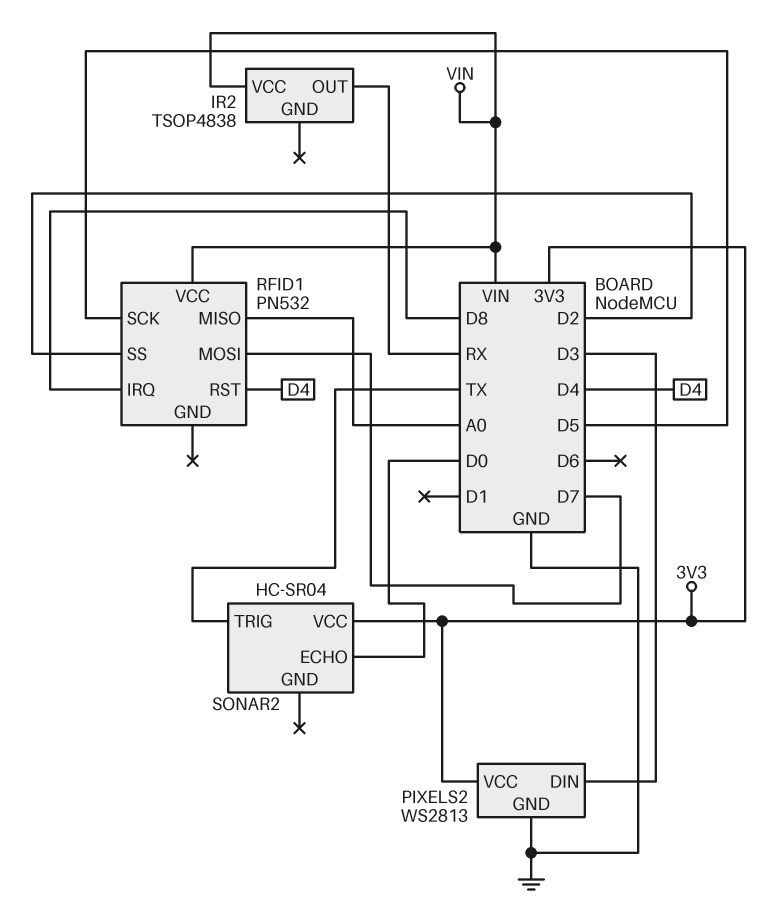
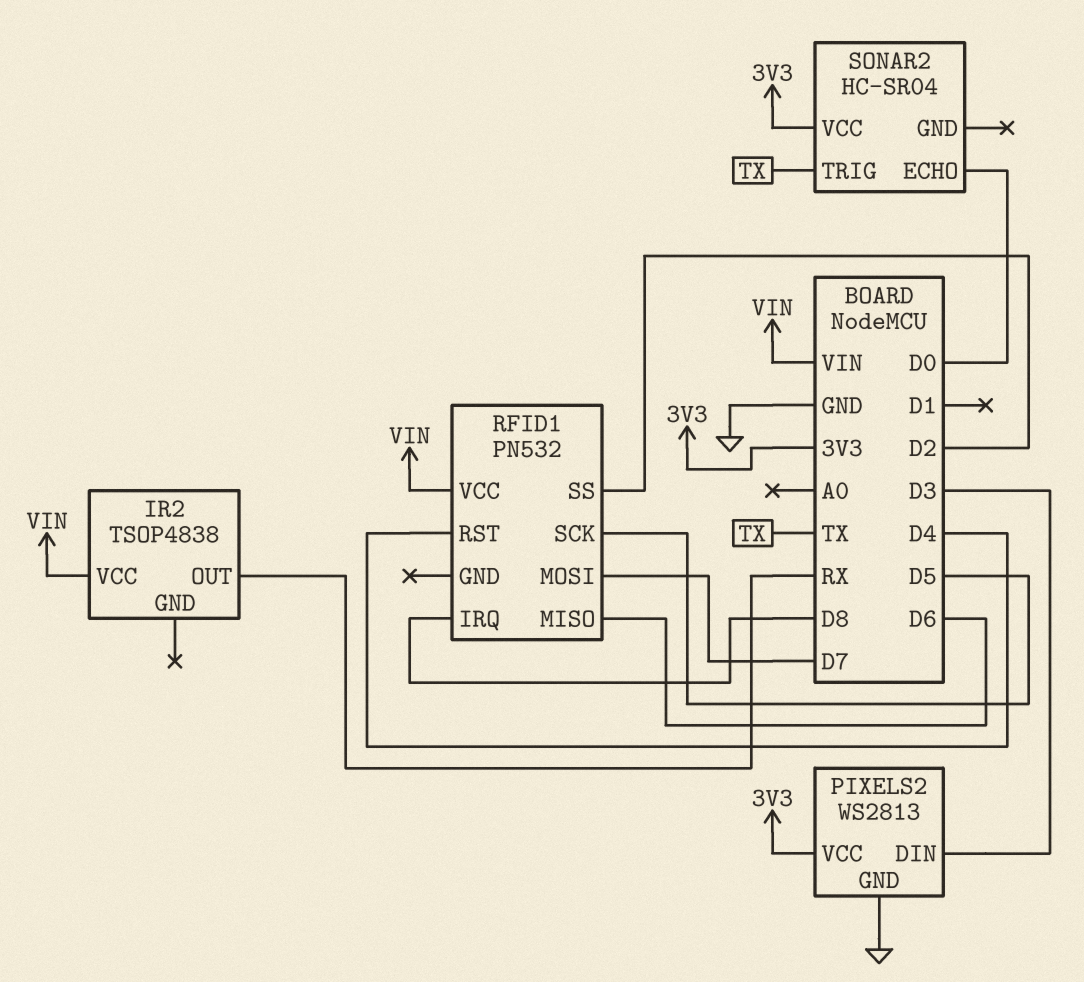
RFID1 pin MISO: A0 -> D6

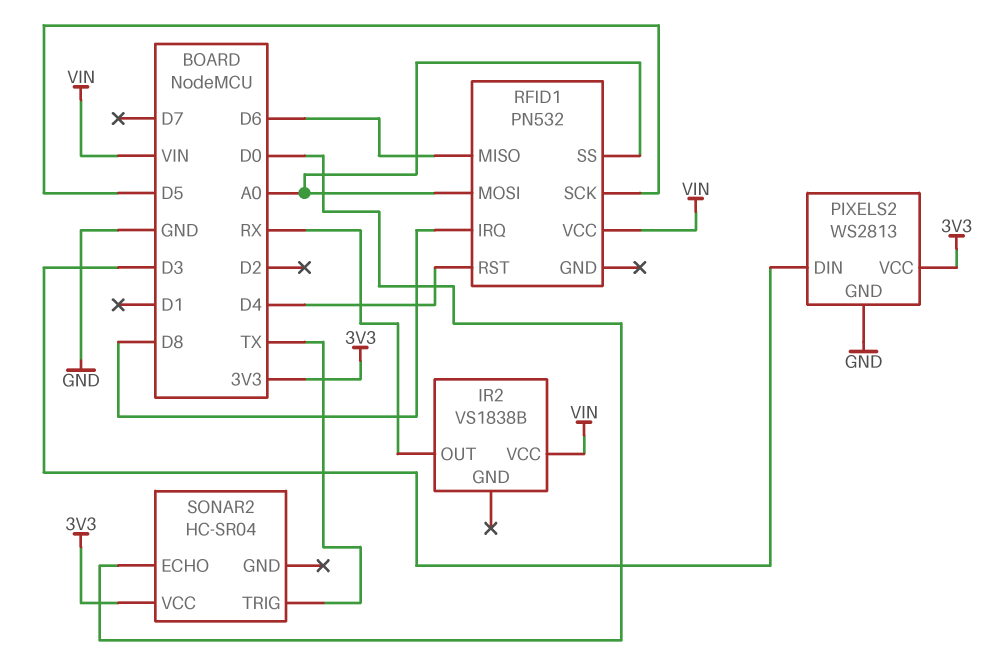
IR2: TSOP4838 -> VS1838B
RFID1 pin MOSI: D7 -> A0
RFID1 pin SS: D2 -> A0

